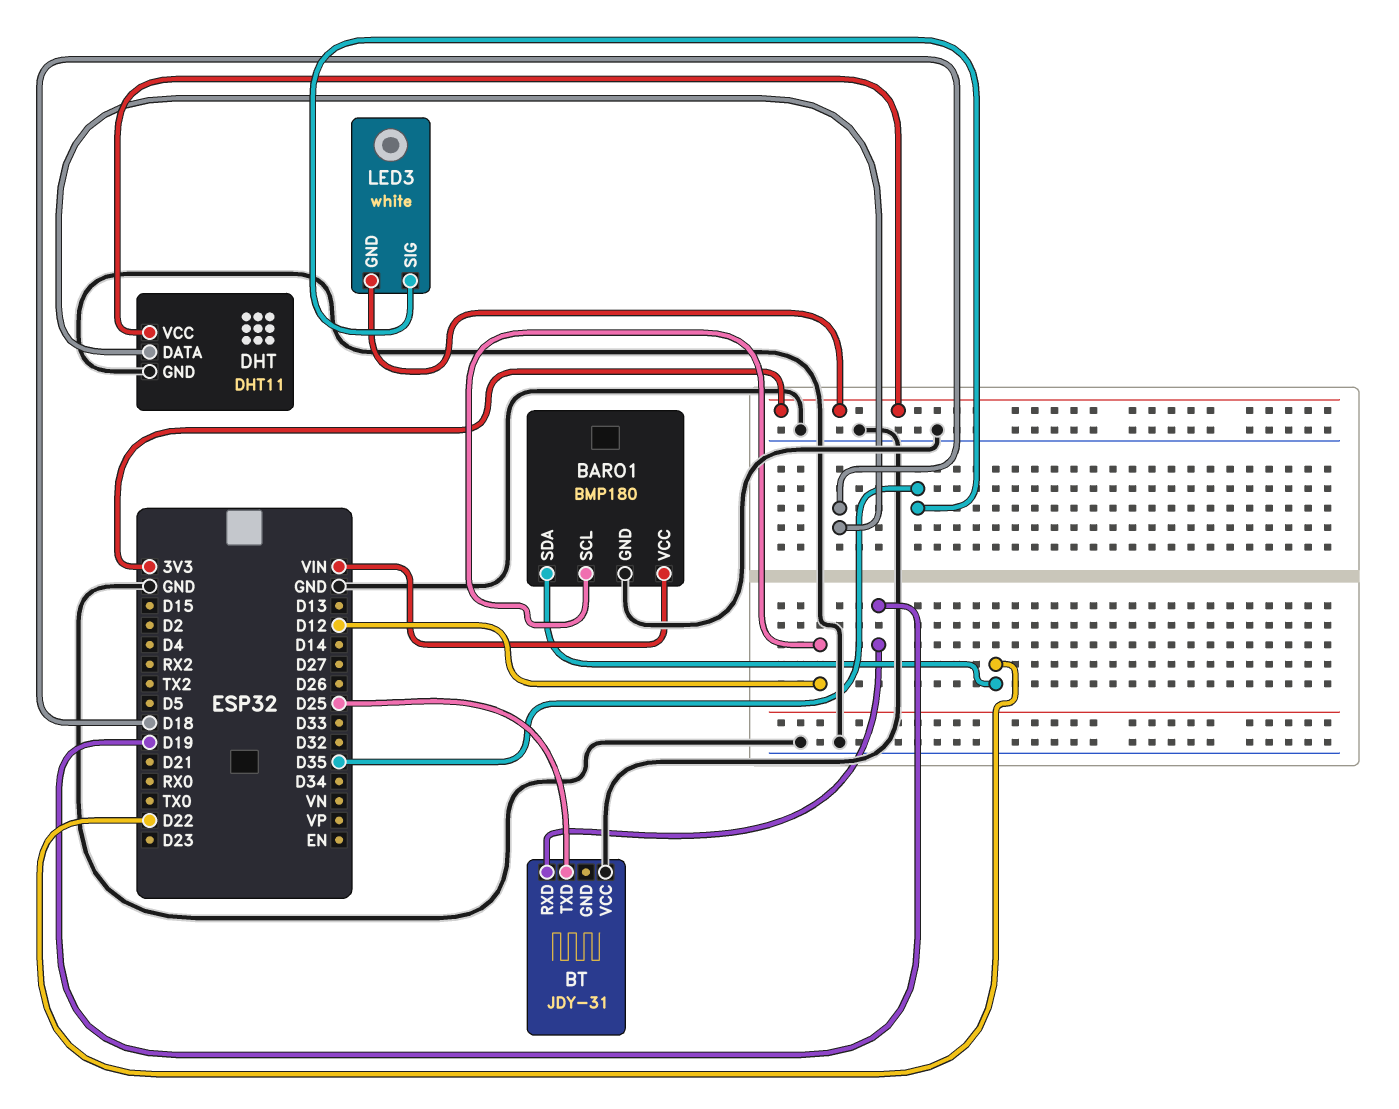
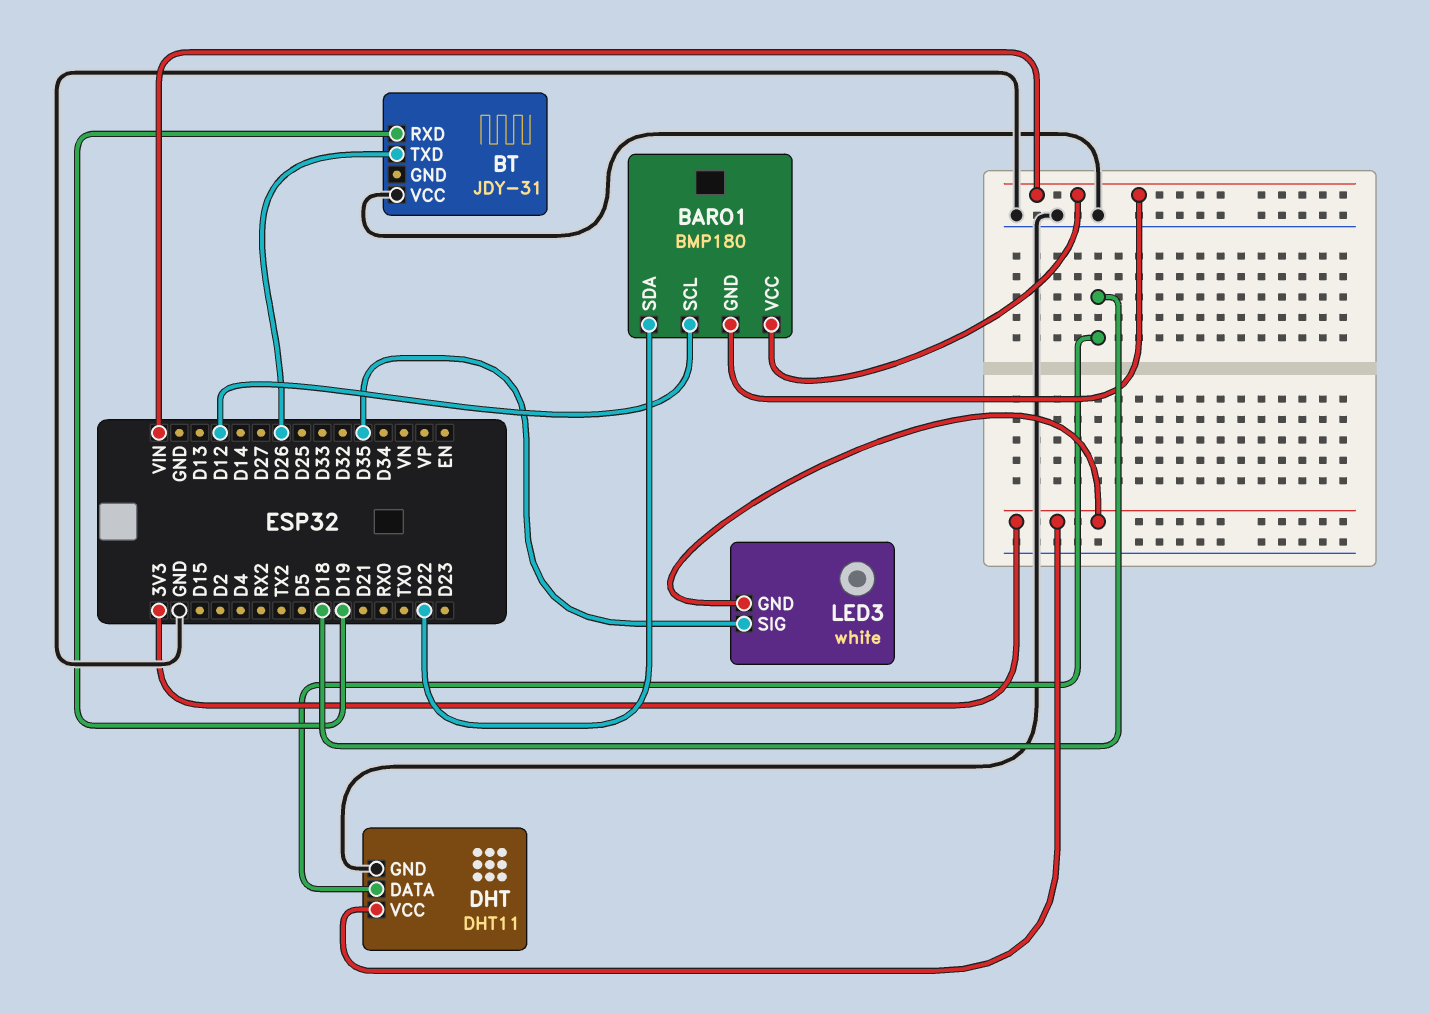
BARO1 pin GND: GND -> VIN
BT pin TXD: D25 -> D26

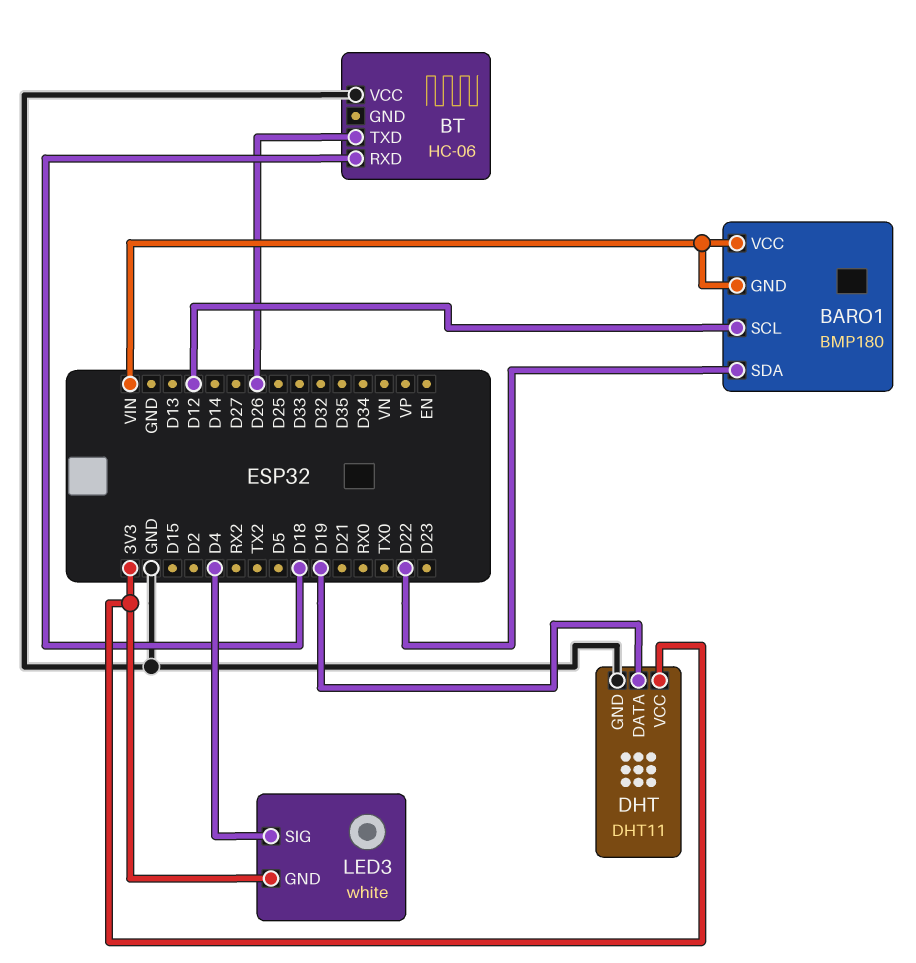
BT: JDY-31 -> HC-06
BT pin RXD: D19 -> D18
DHT pin DATA: D18 -> D19
LED3 pin SIG: D35 -> D4

